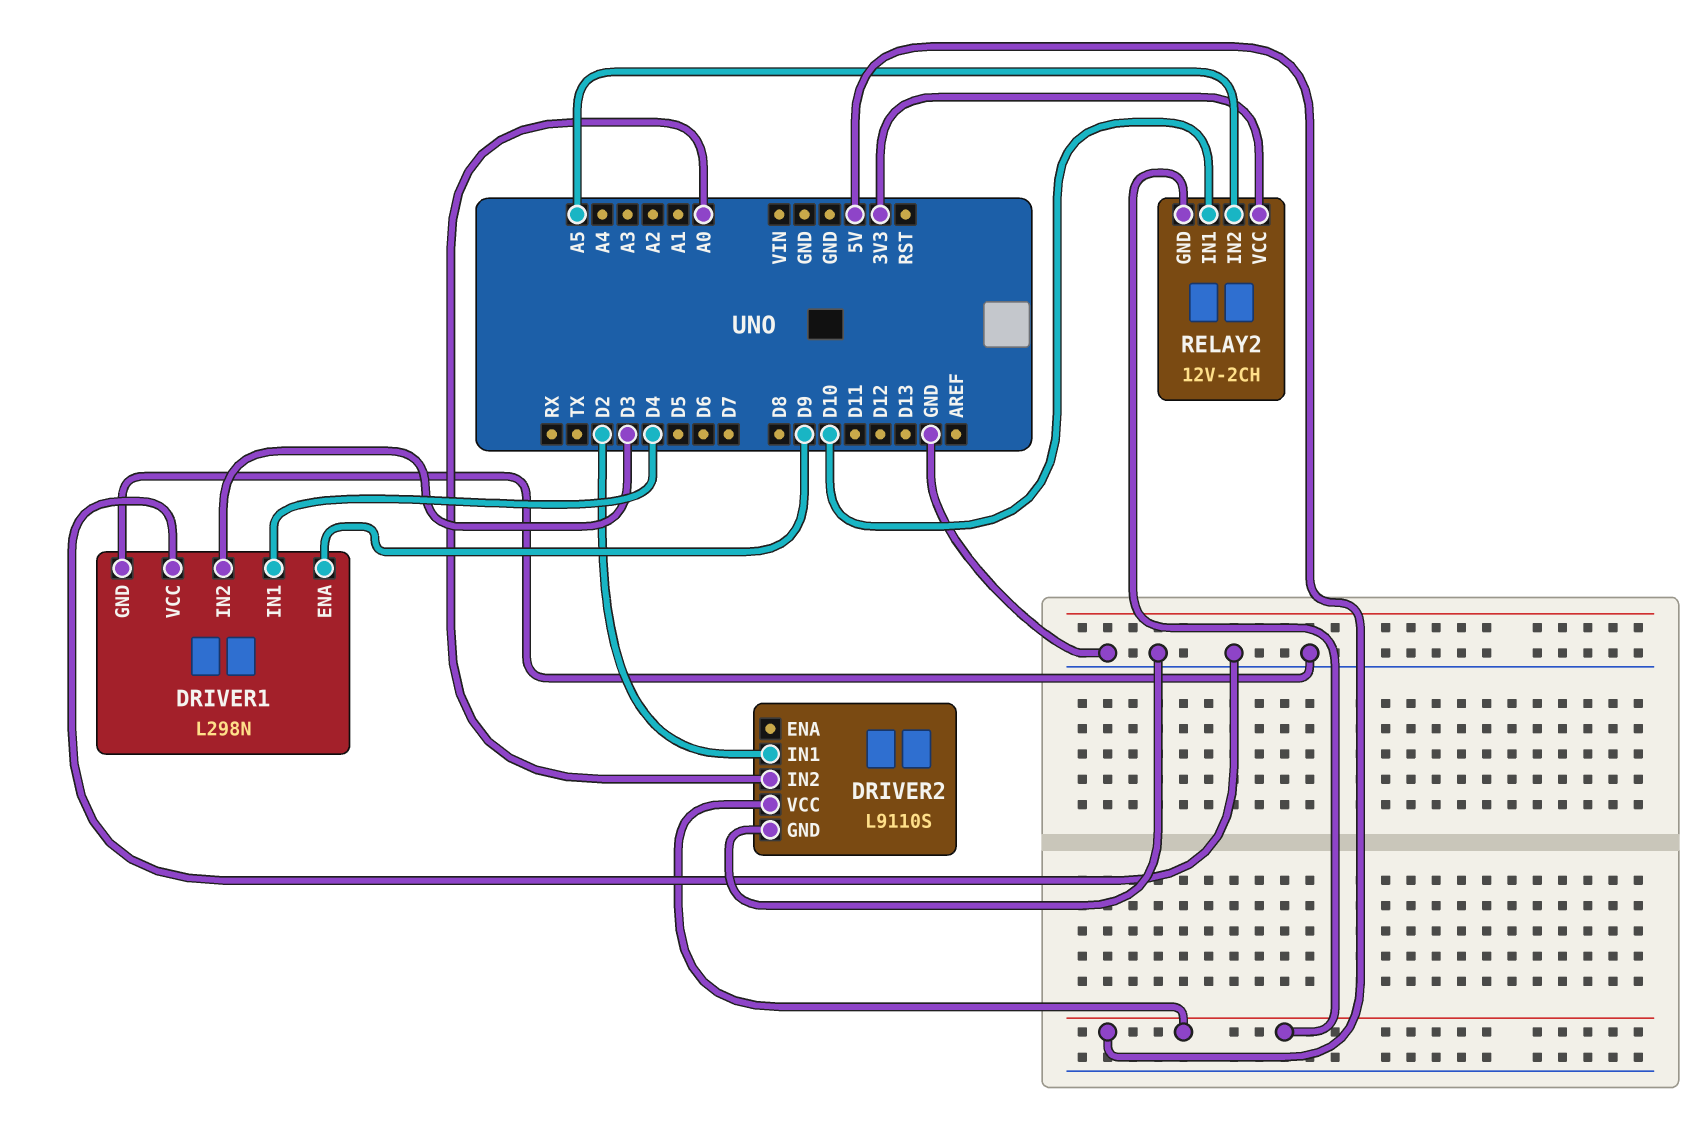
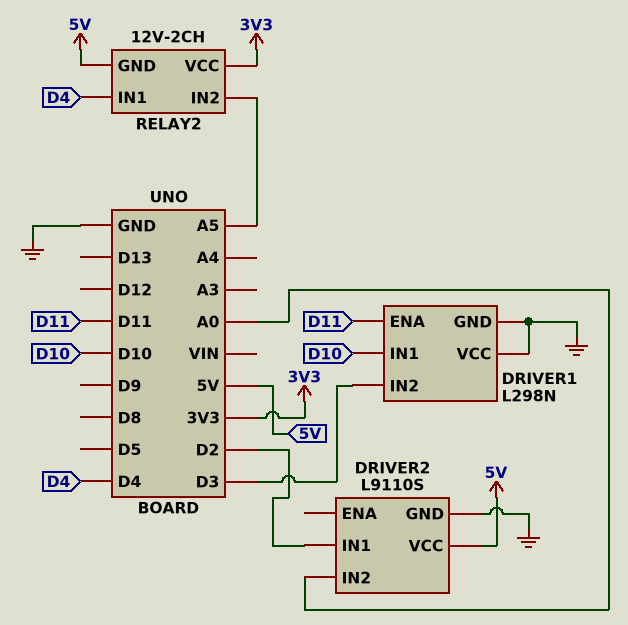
DRIVER1 pin ENA: D9 -> D11
DRIVER1 pin IN1: D4 -> D10
RELAY2 pin IN1: D10 -> D4

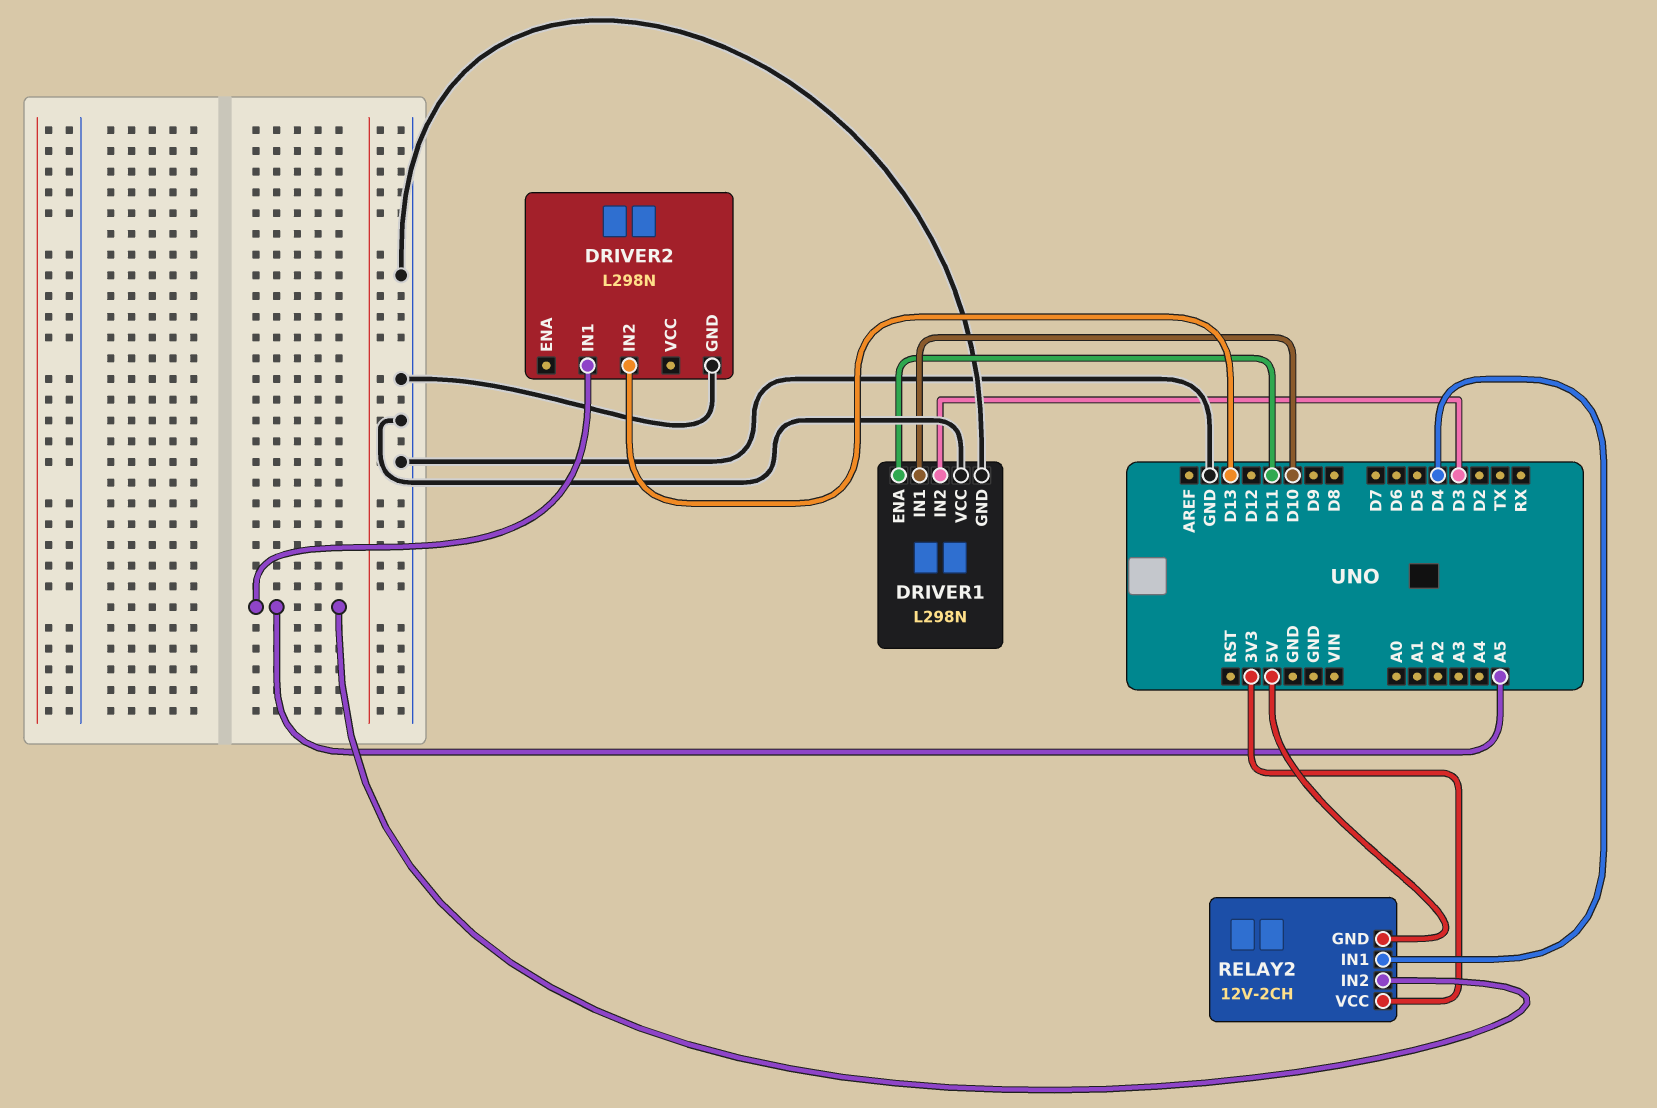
DRIVER2: L9110S -> L298N
DRIVER2 pin IN1: D2 -> A5
DRIVER2 pin IN2: A0 -> D13
DRIVER2 pin VCC: 5V -> none

